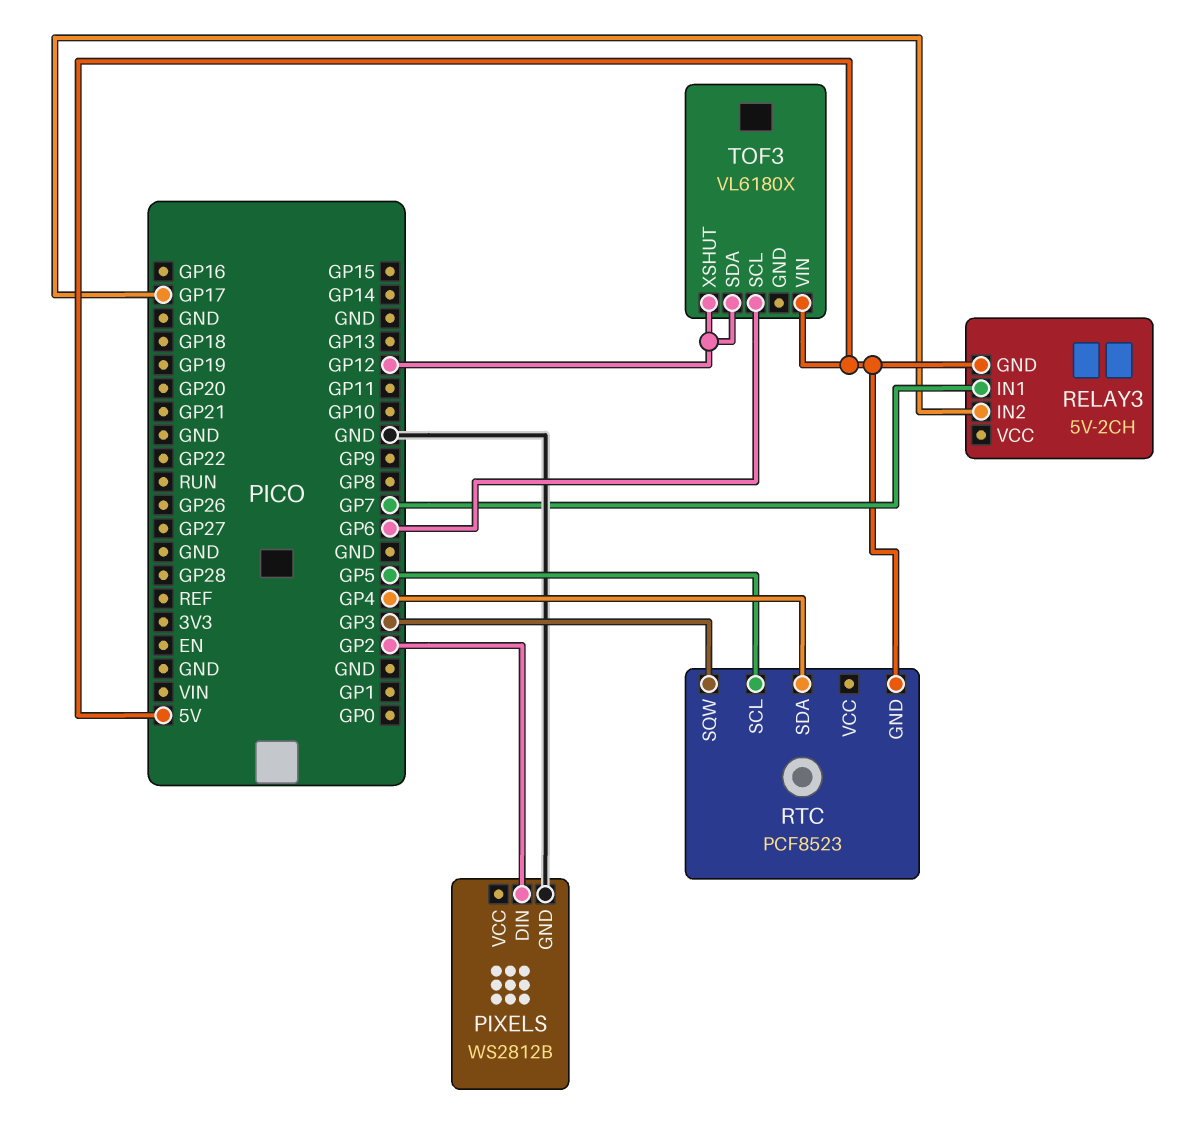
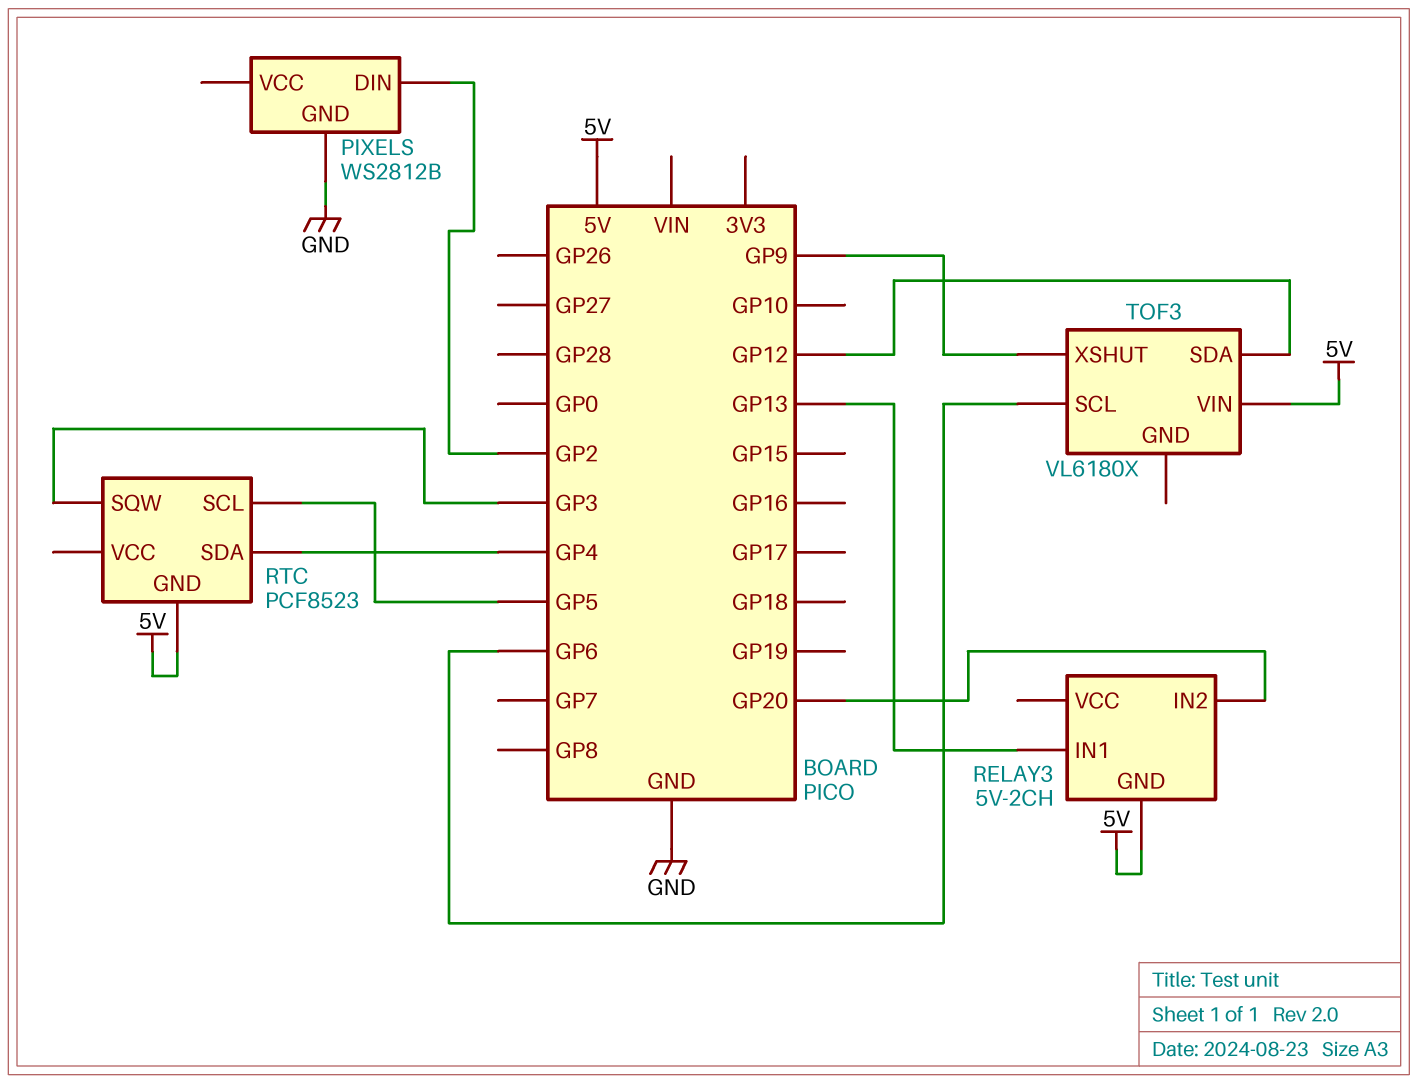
RELAY3 pin IN1: GP7 -> GP13
RELAY3 pin IN2: GP17 -> GP20
TOF3 pin XSHUT: GP12 -> GP9

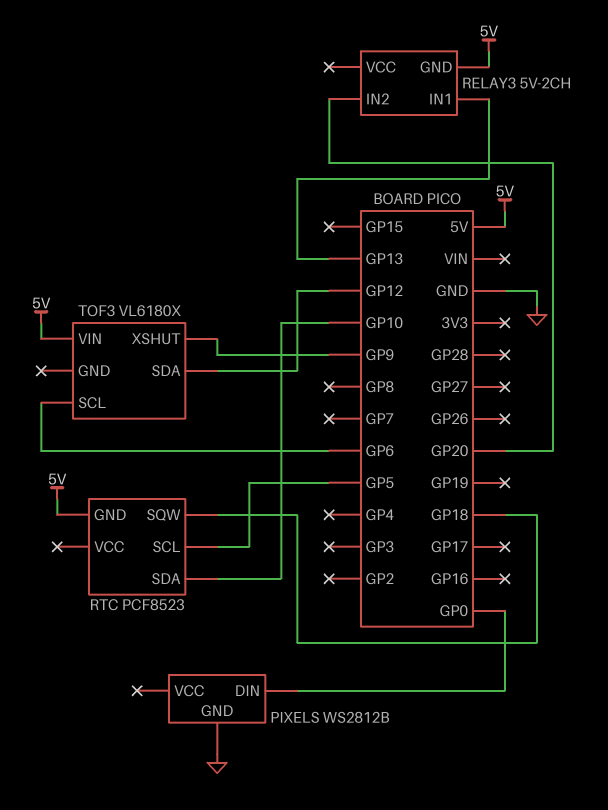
PIXELS pin DIN: GP2 -> GP0
RTC pin SDA: GP4 -> GP10
RTC pin SQW: GP3 -> GP18

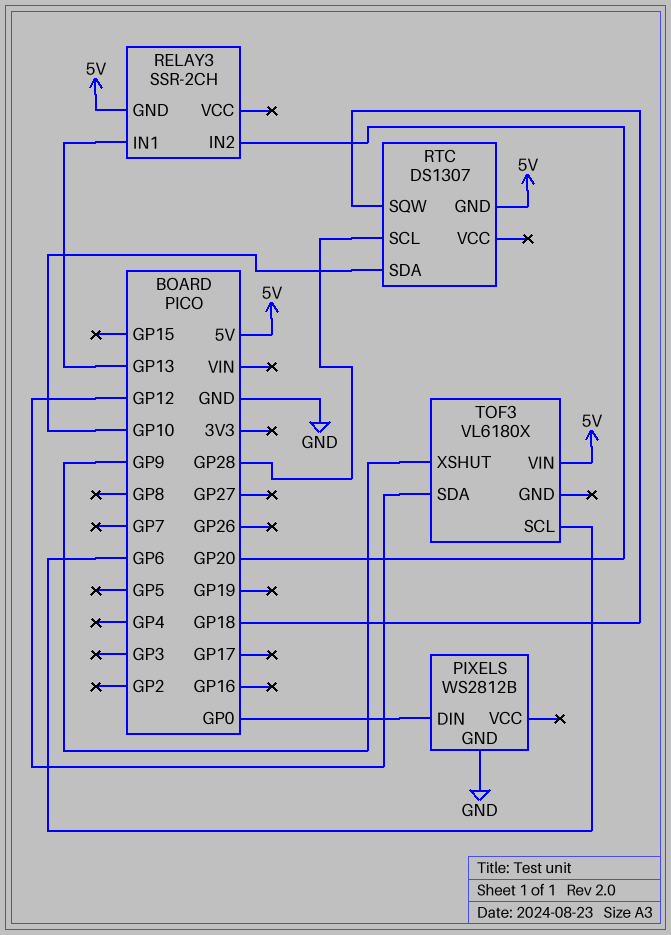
RELAY3: 5V-2CH -> SSR-2CH
RTC: PCF8523 -> DS1307
RTC pin SCL: GP5 -> GP28

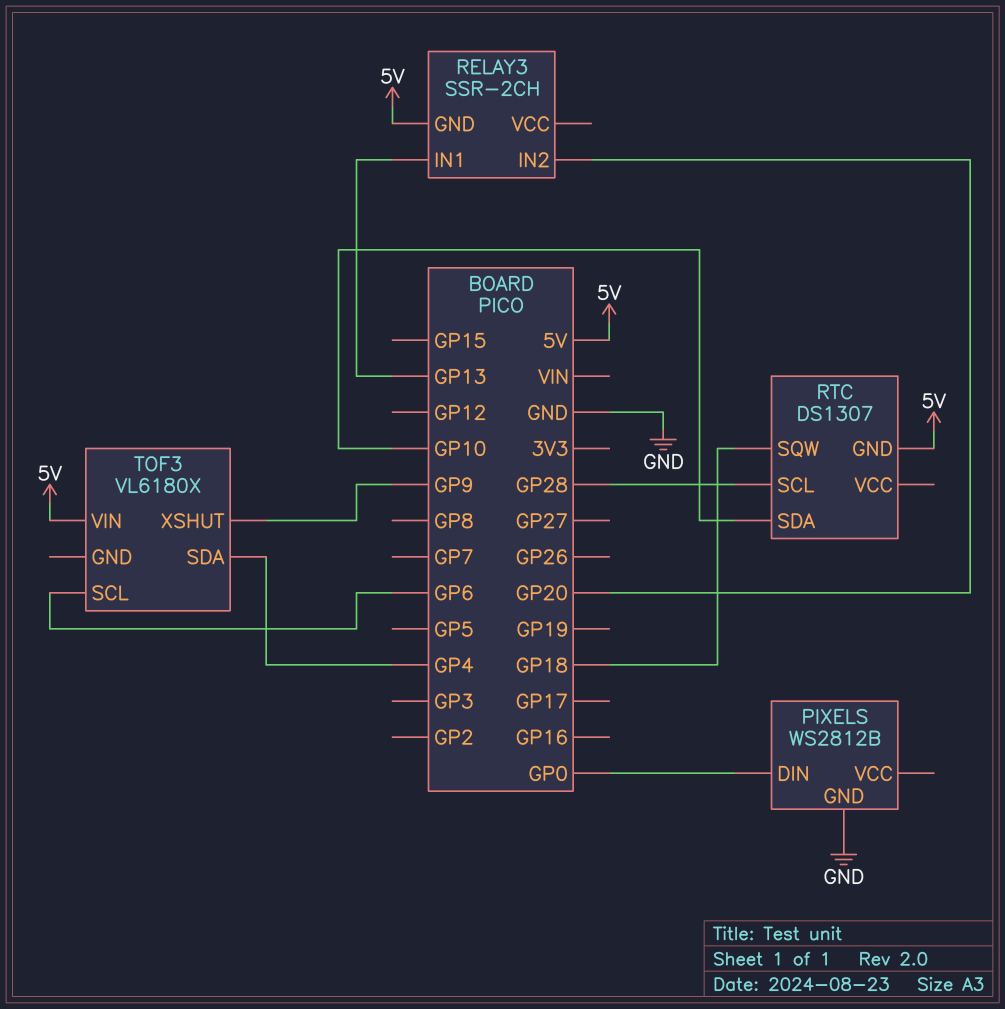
TOF3 pin SDA: GP12 -> GP4

